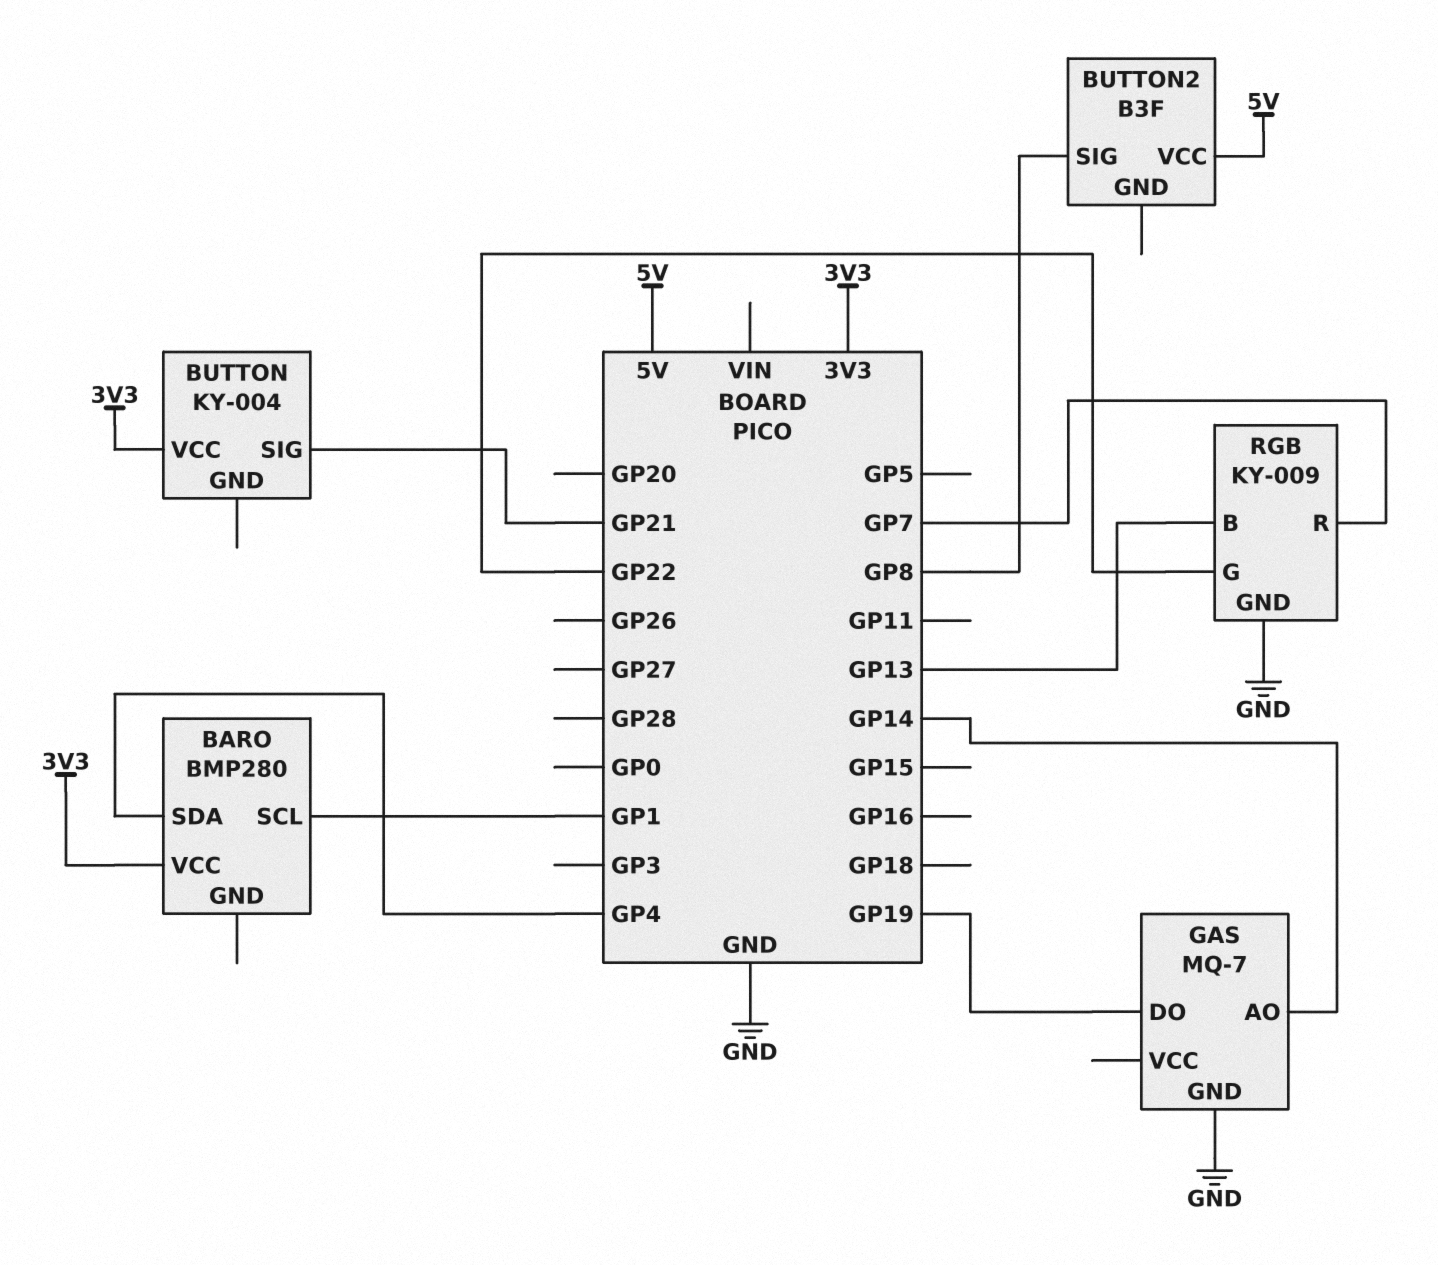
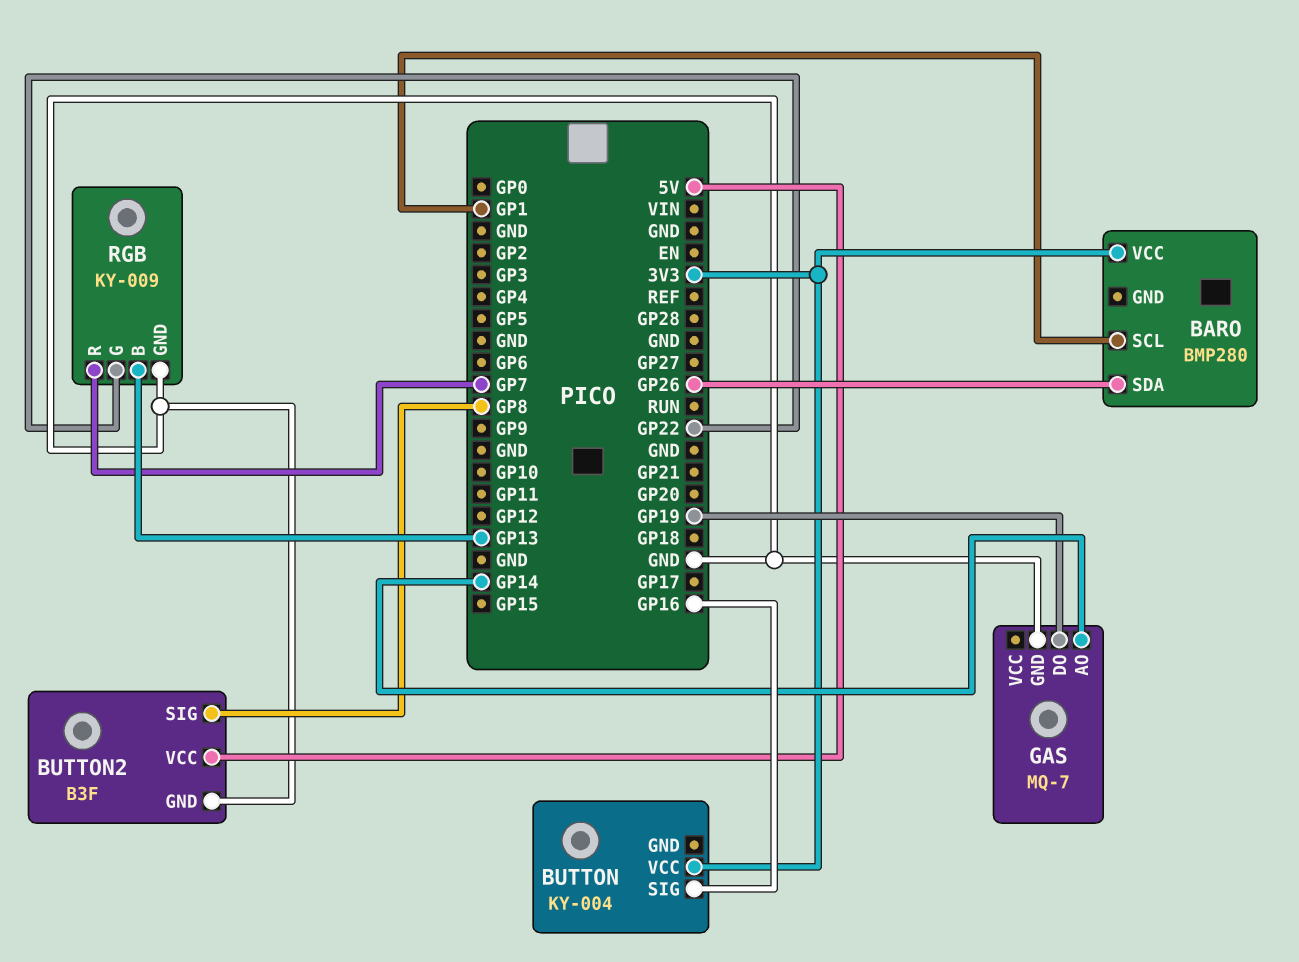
BARO pin SDA: GP4 -> GP26
BUTTON pin SIG: GP21 -> GP16
BUTTON2 pin GND: none -> GND

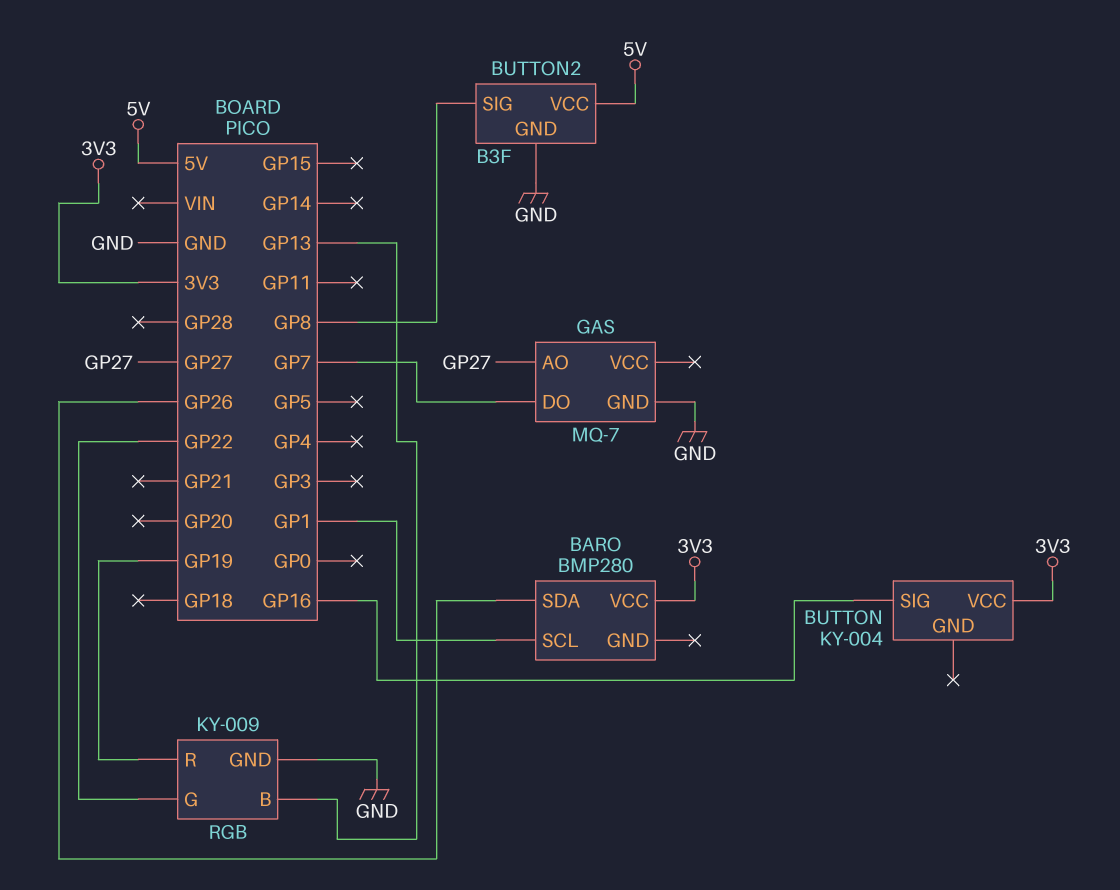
GAS pin AO: GP14 -> GP27
GAS pin DO: GP19 -> GP7
RGB pin R: GP7 -> GP19

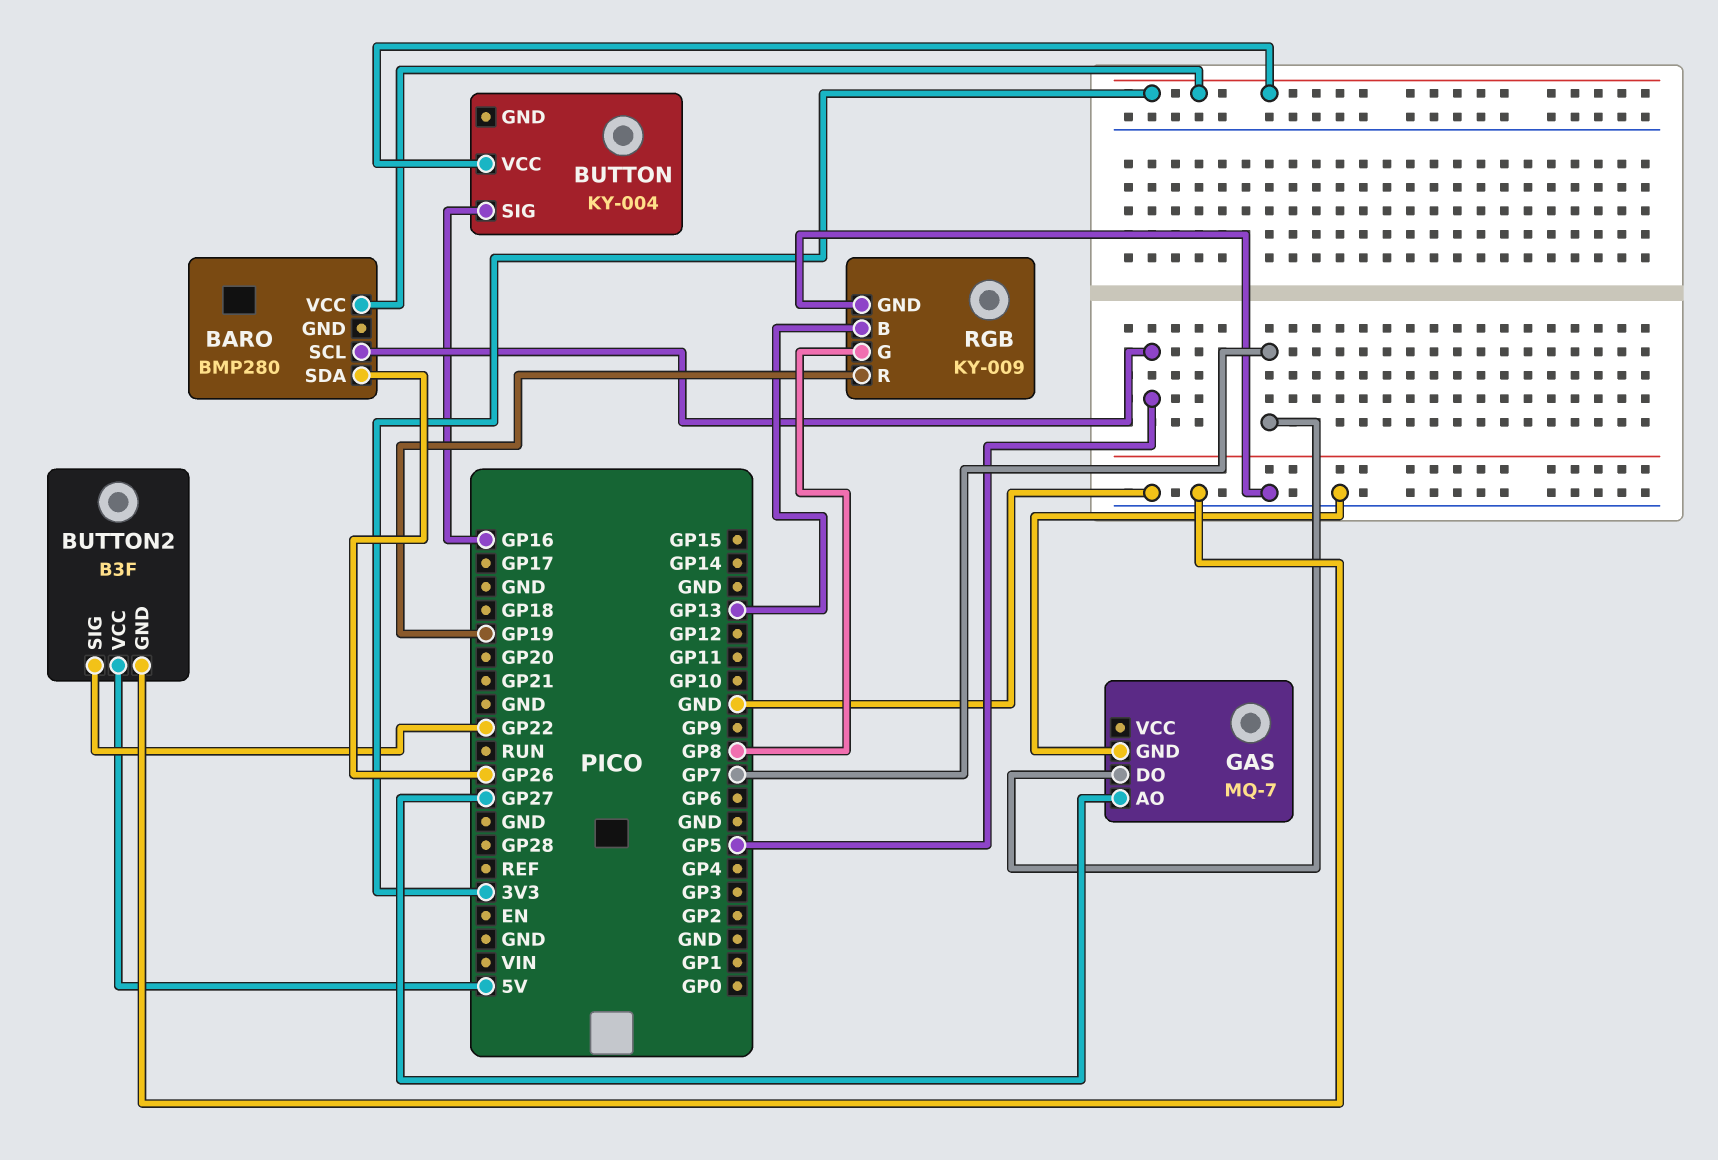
BARO pin SCL: GP1 -> GP5
BUTTON2 pin SIG: GP8 -> GP22
RGB pin G: GP22 -> GP8

